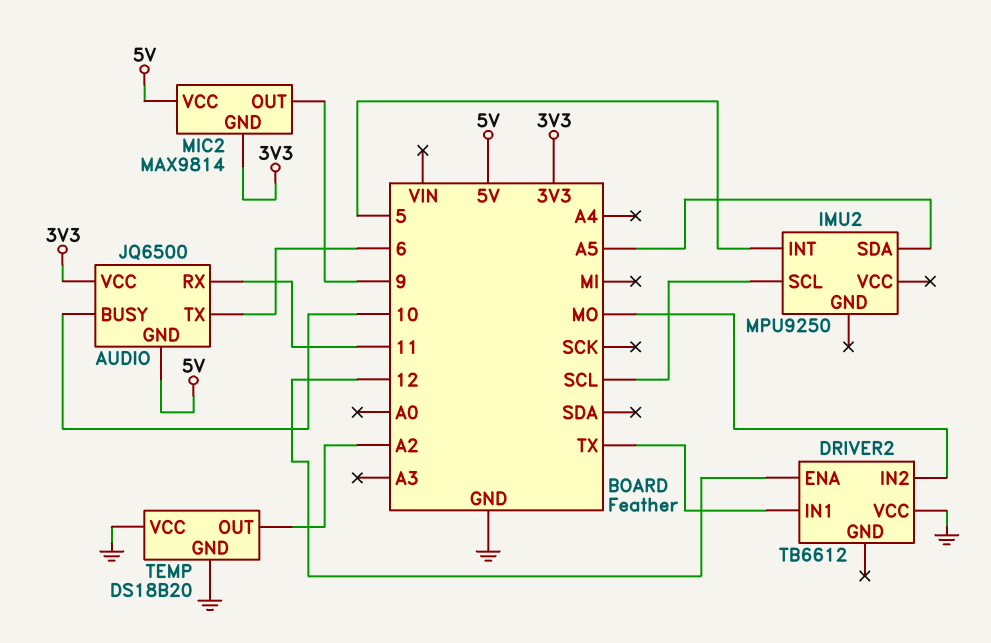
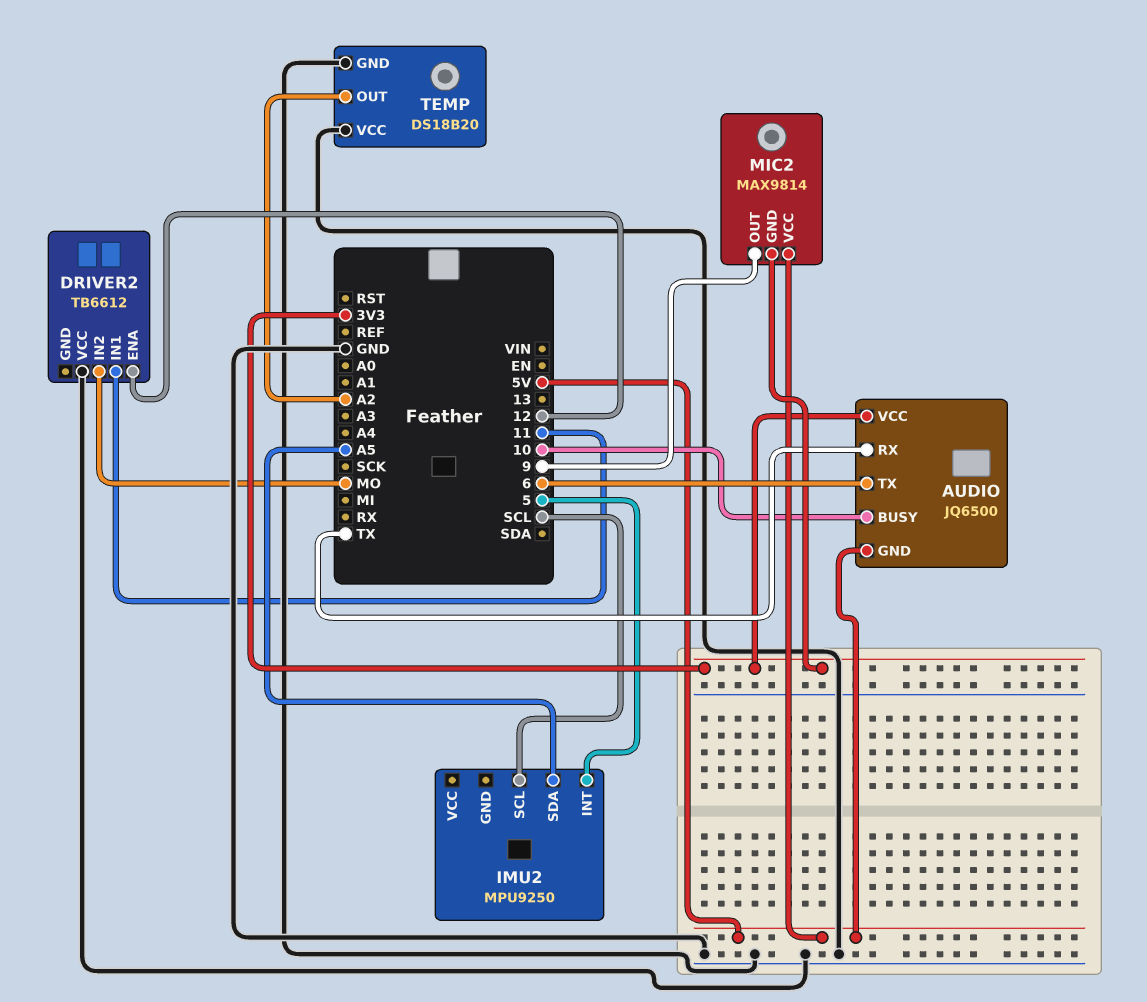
AUDIO pin RX: 11 -> TX
DRIVER2 pin IN1: TX -> 11

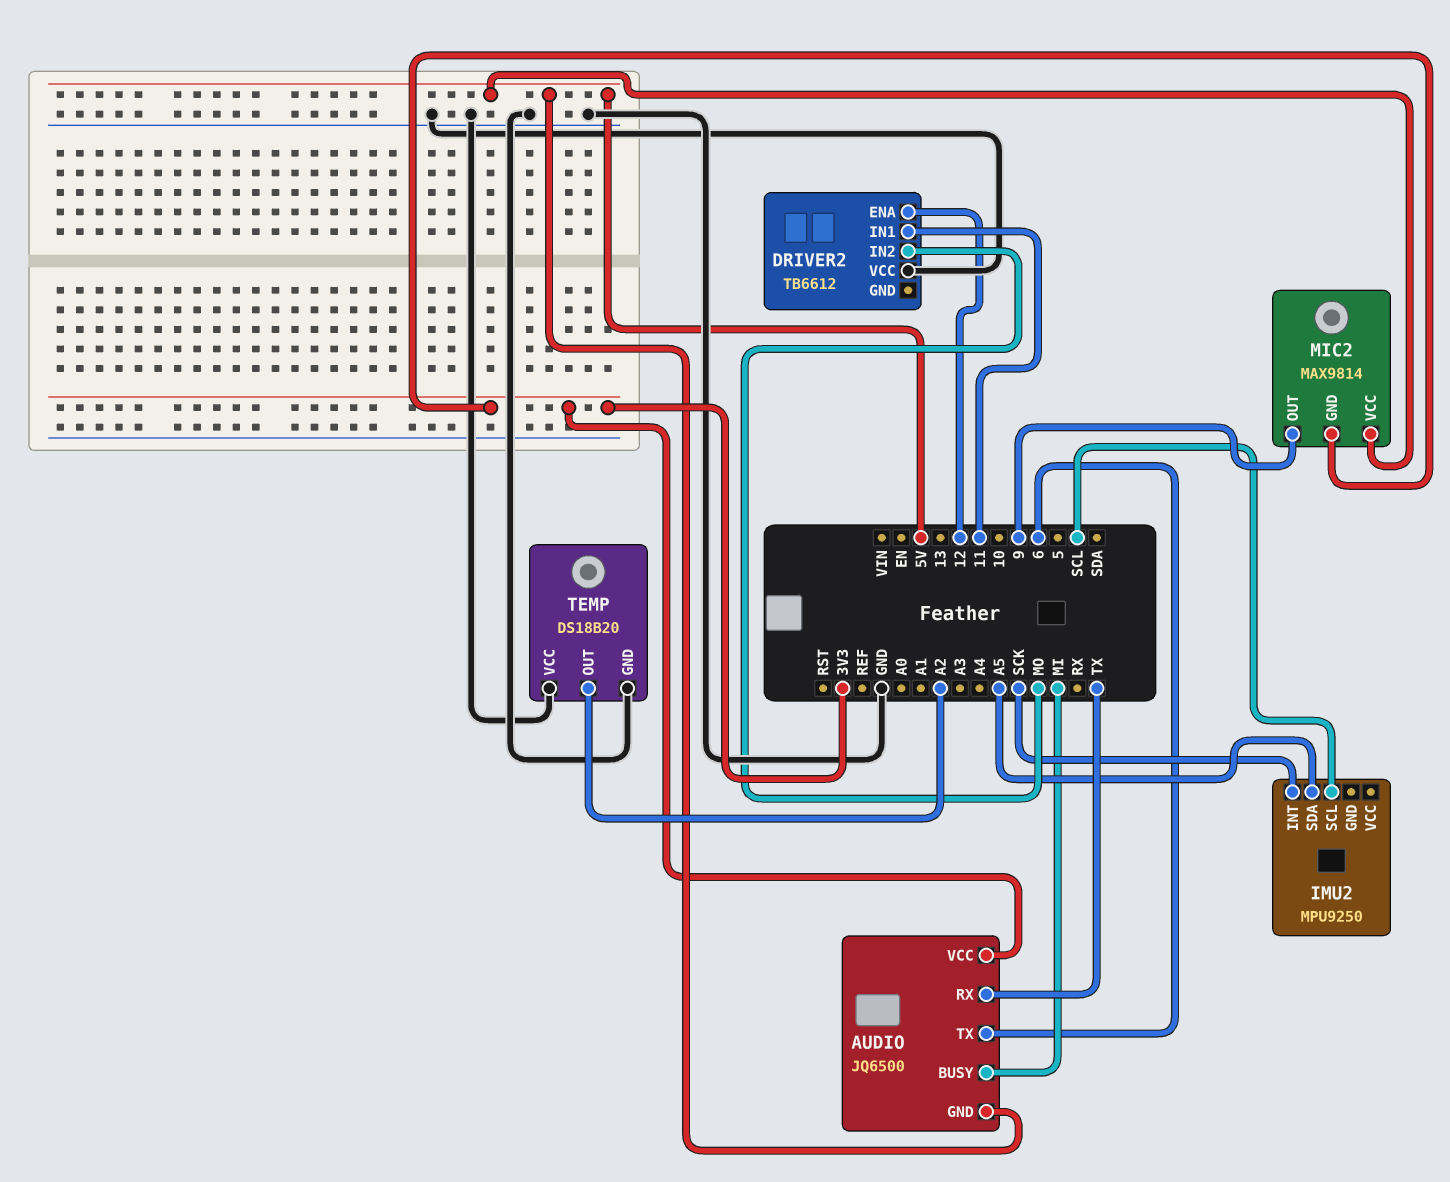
AUDIO pin BUSY: 10 -> MI
IMU2 pin INT: 5 -> SCK

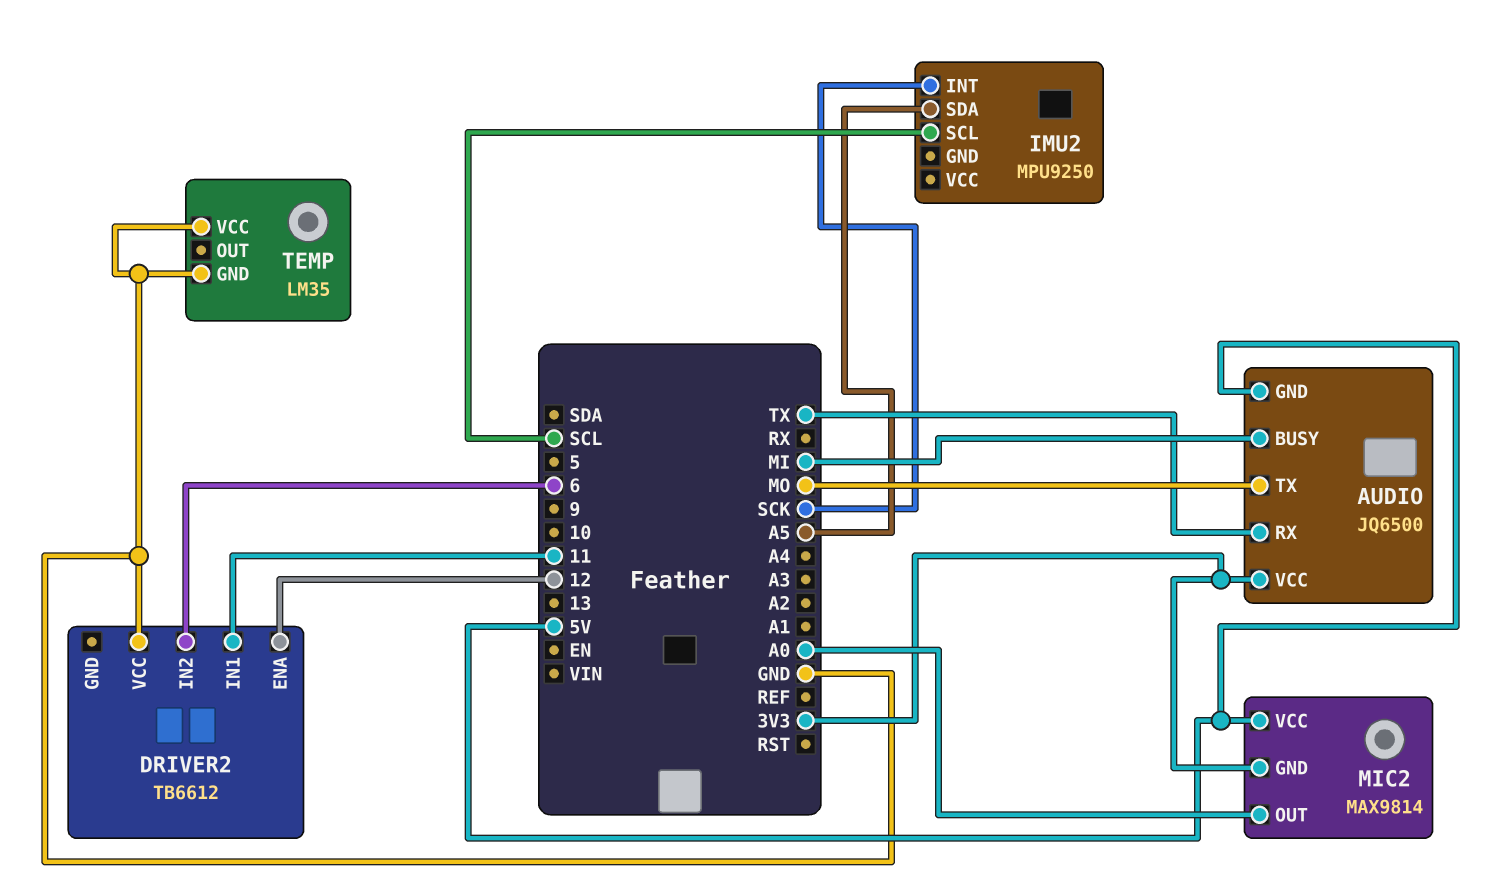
AUDIO pin TX: 6 -> MO
DRIVER2 pin IN2: MO -> 6
MIC2 pin OUT: 9 -> A0
TEMP: DS18B20 -> LM35
TEMP pin OUT: A2 -> none

